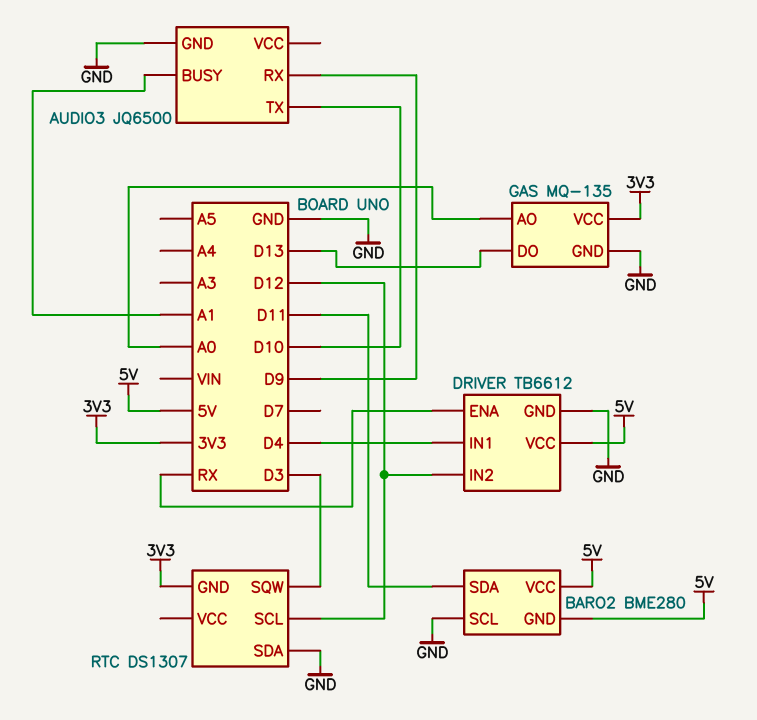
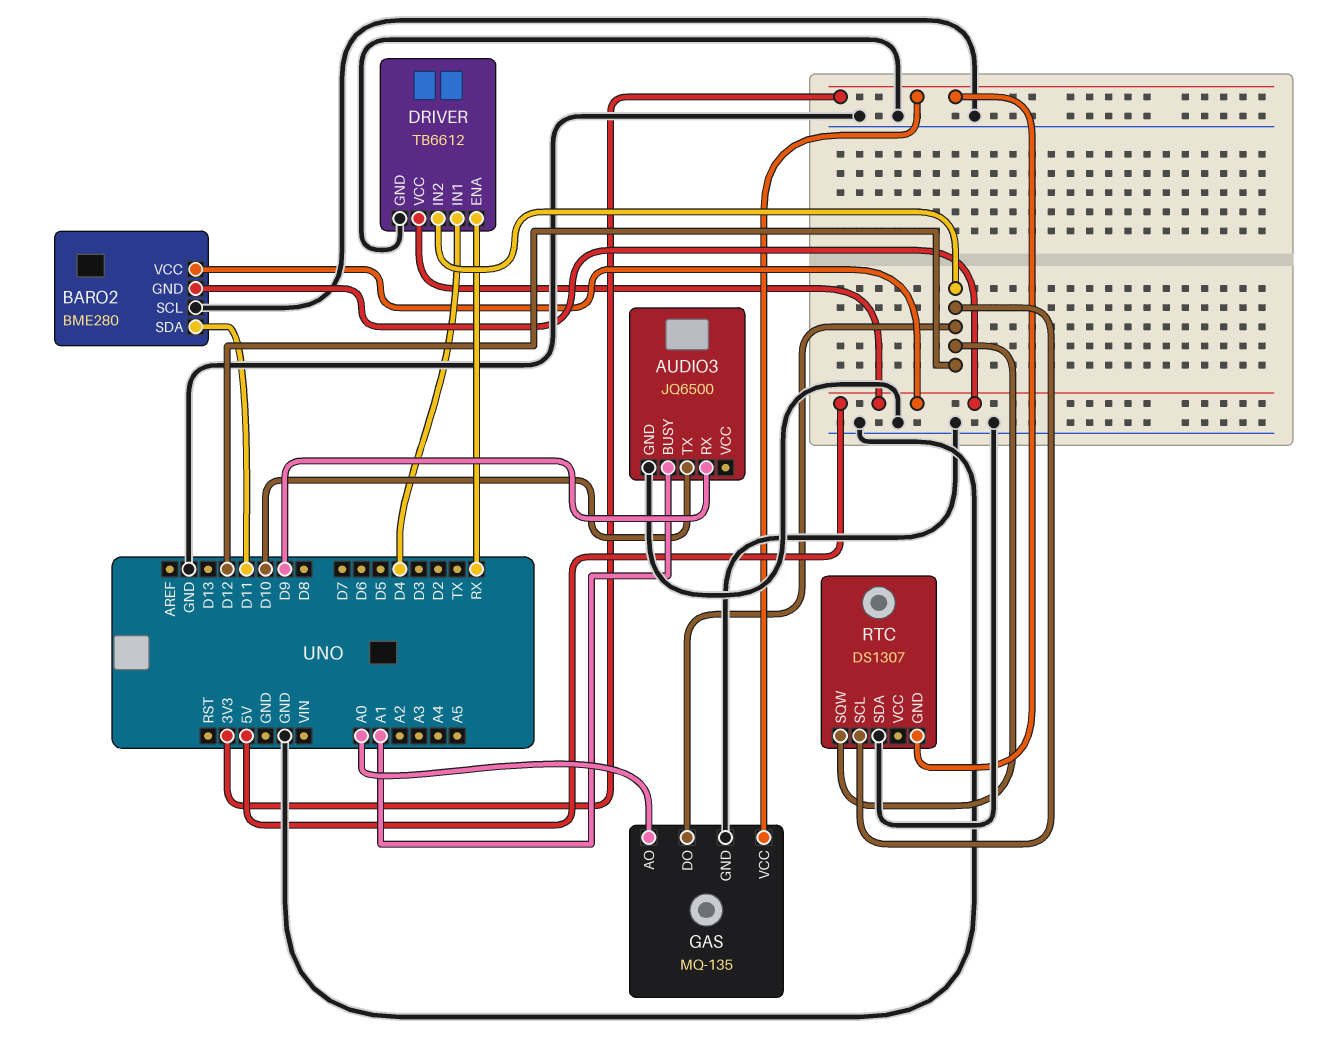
GAS pin DO: D13 -> D12
RTC pin SQW: D3 -> D12

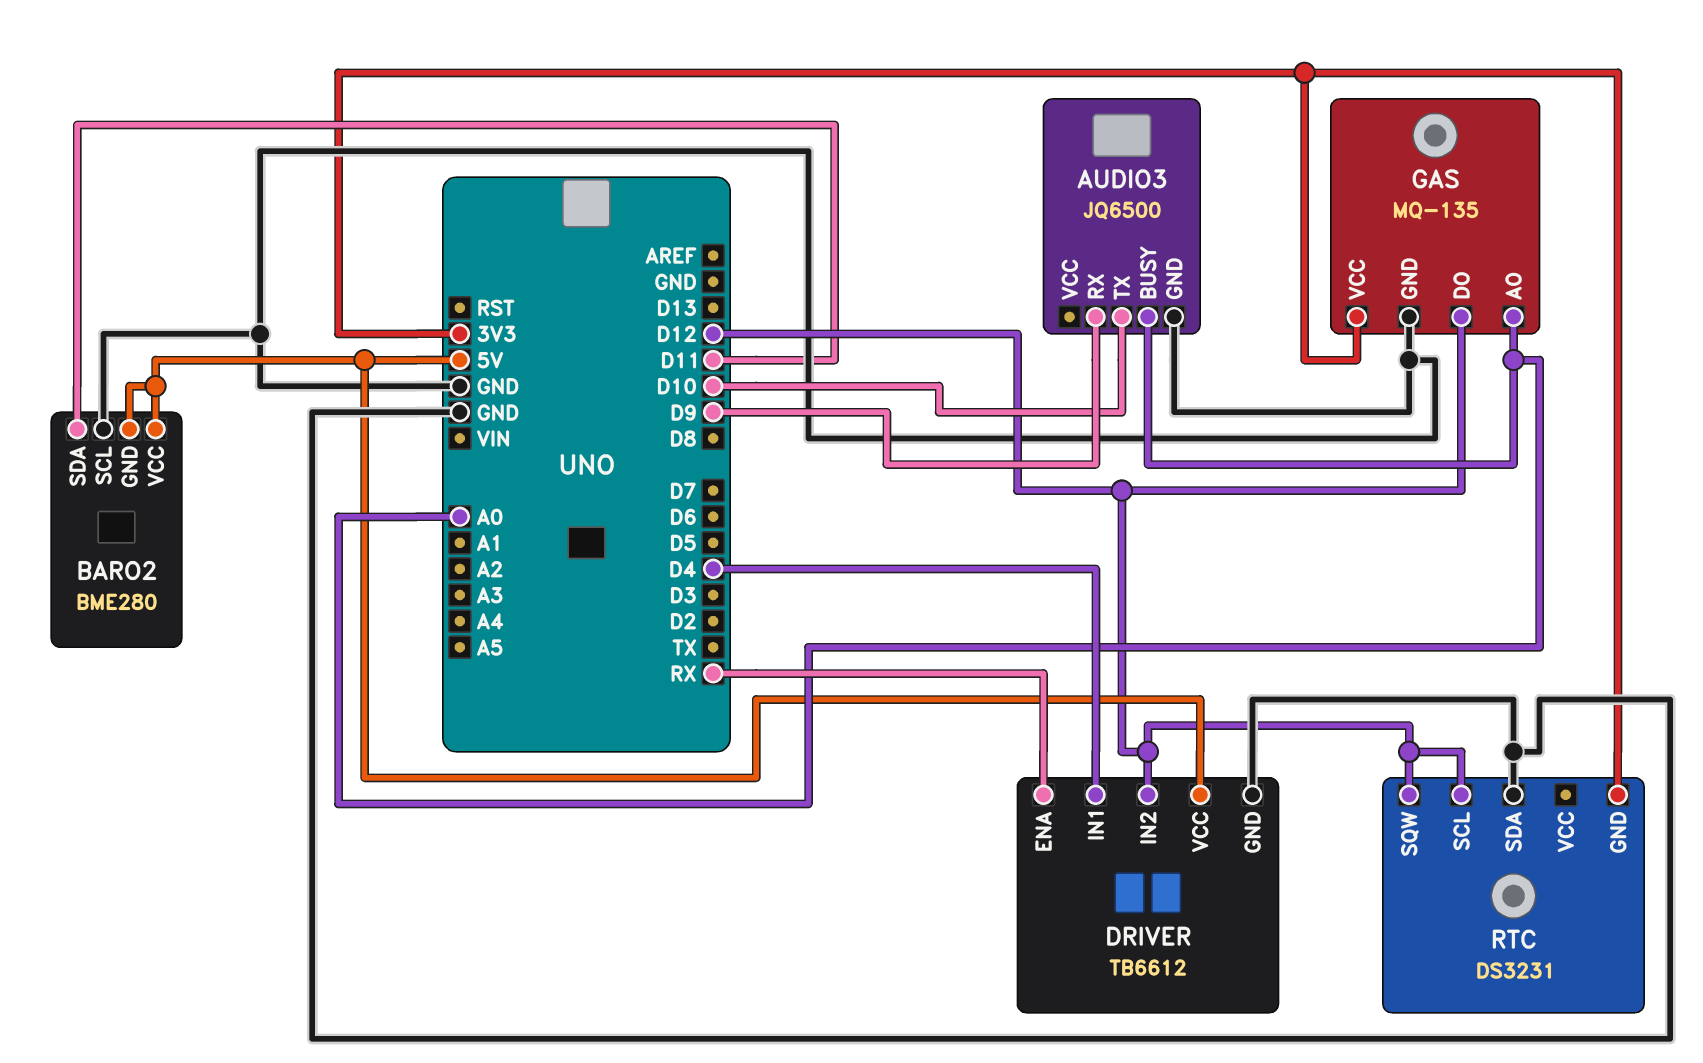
AUDIO3 pin BUSY: A1 -> A0
RTC: DS1307 -> DS3231

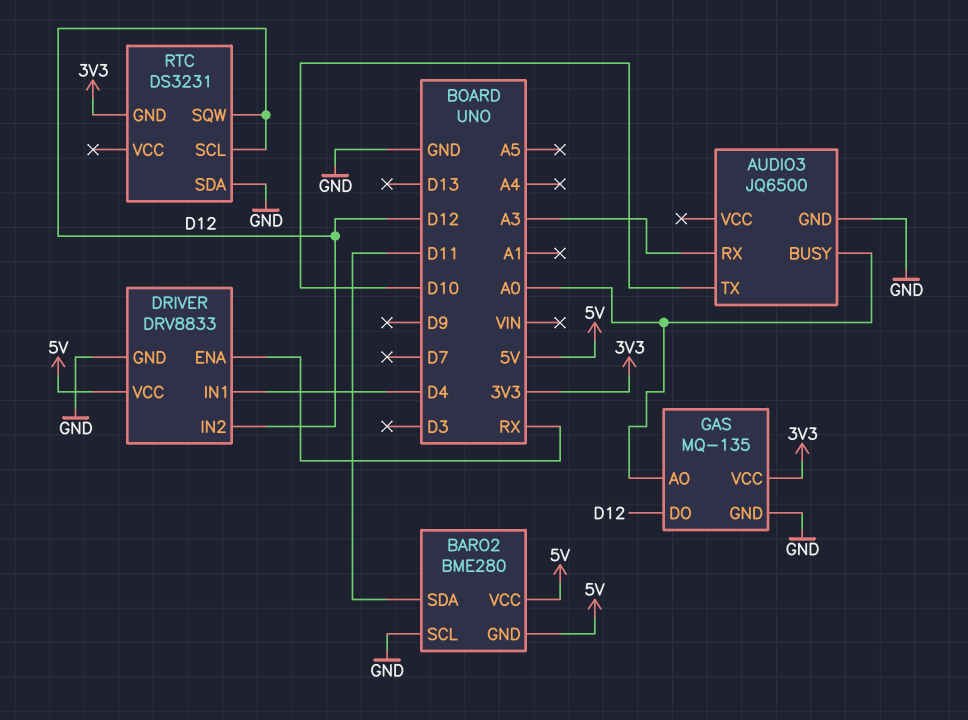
AUDIO3 pin RX: D9 -> A3
DRIVER: TB6612 -> DRV8833

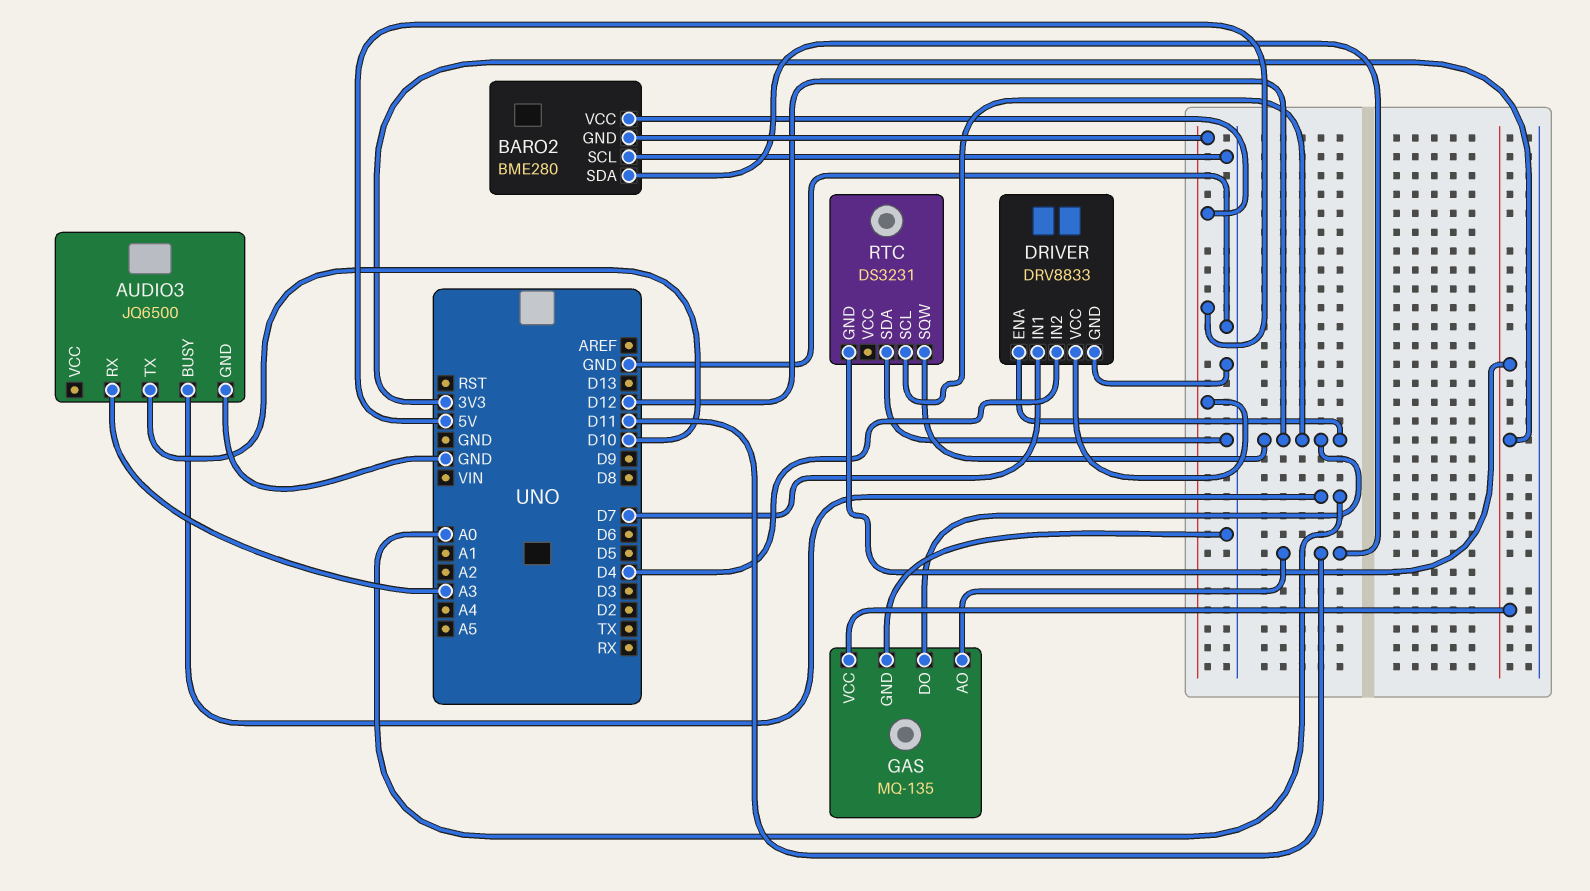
DRIVER pin ENA: RX -> D12
DRIVER pin IN1: D4 -> D7
DRIVER pin IN2: D12 -> D4
GAS pin AO: A0 -> D11

